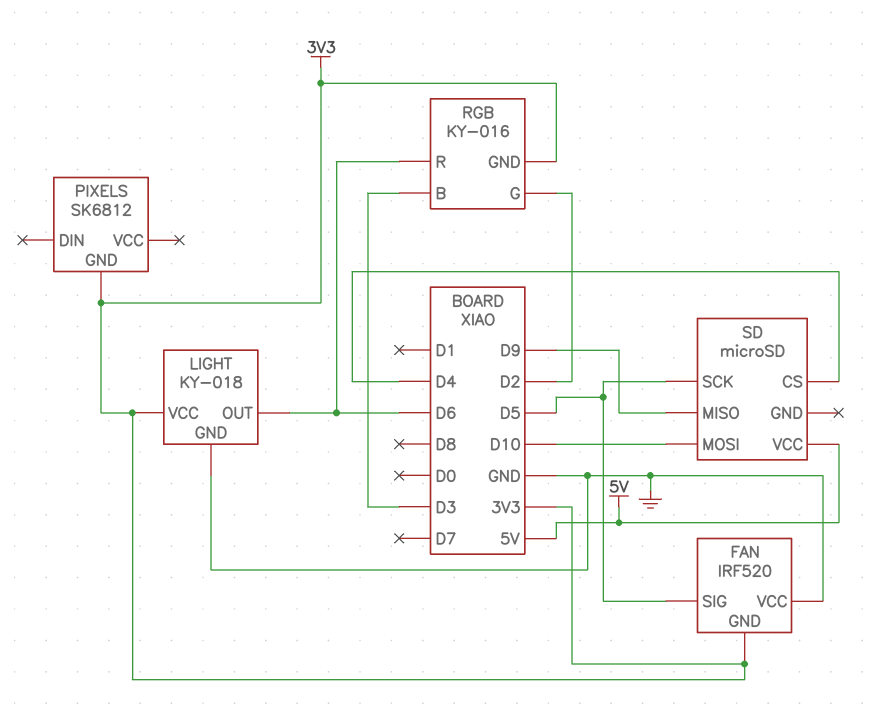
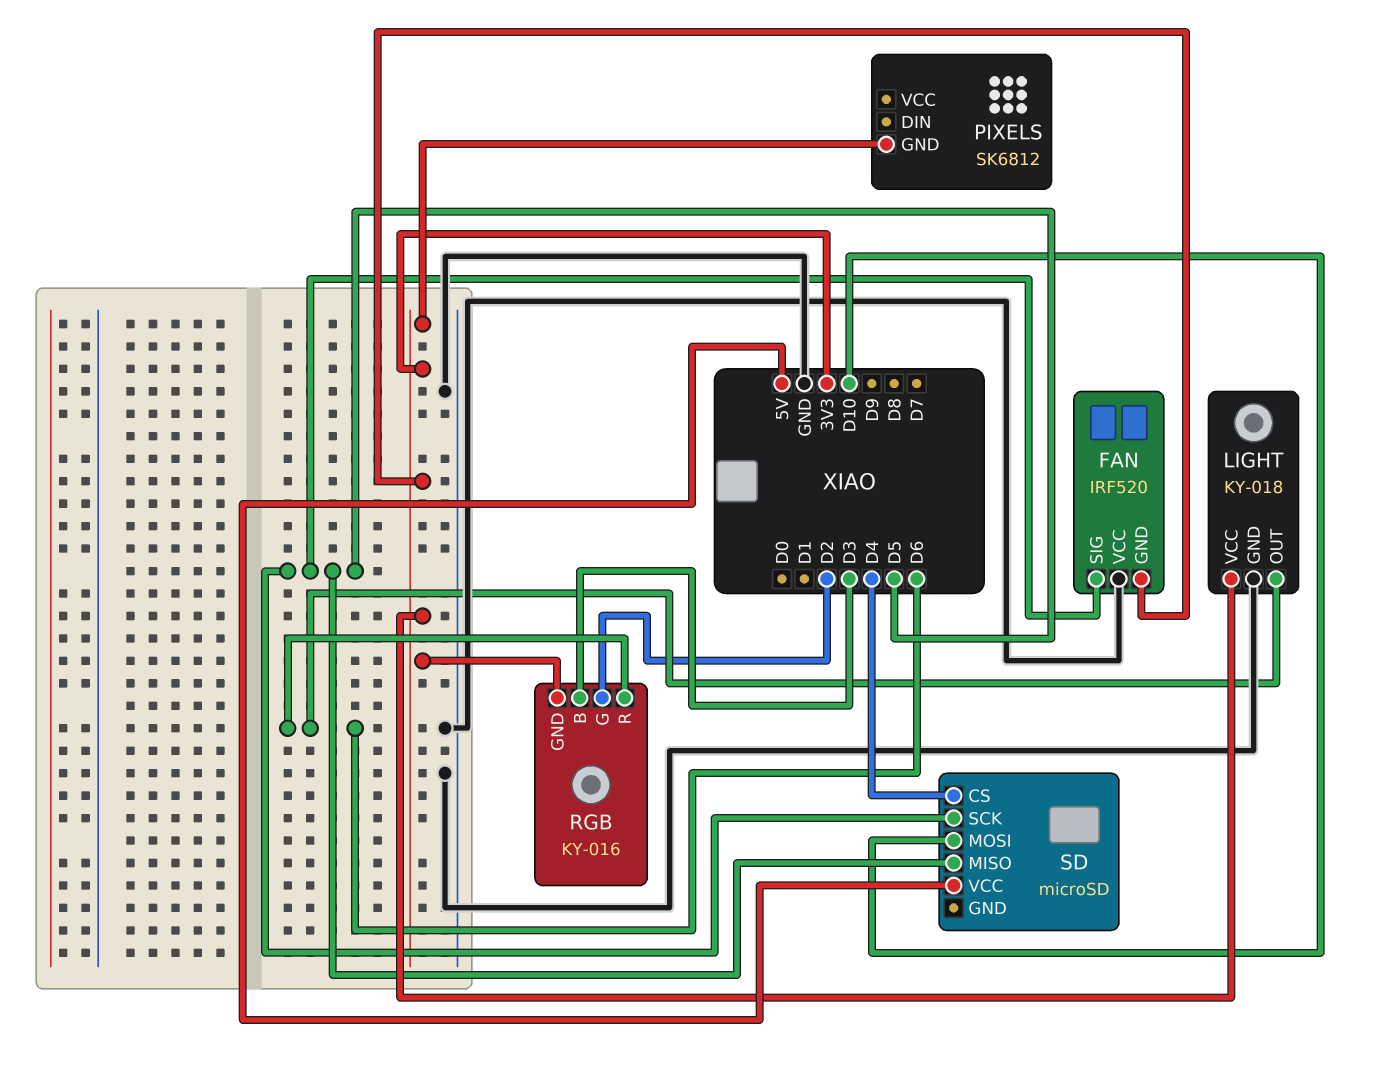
SD pin MISO: D9 -> D5

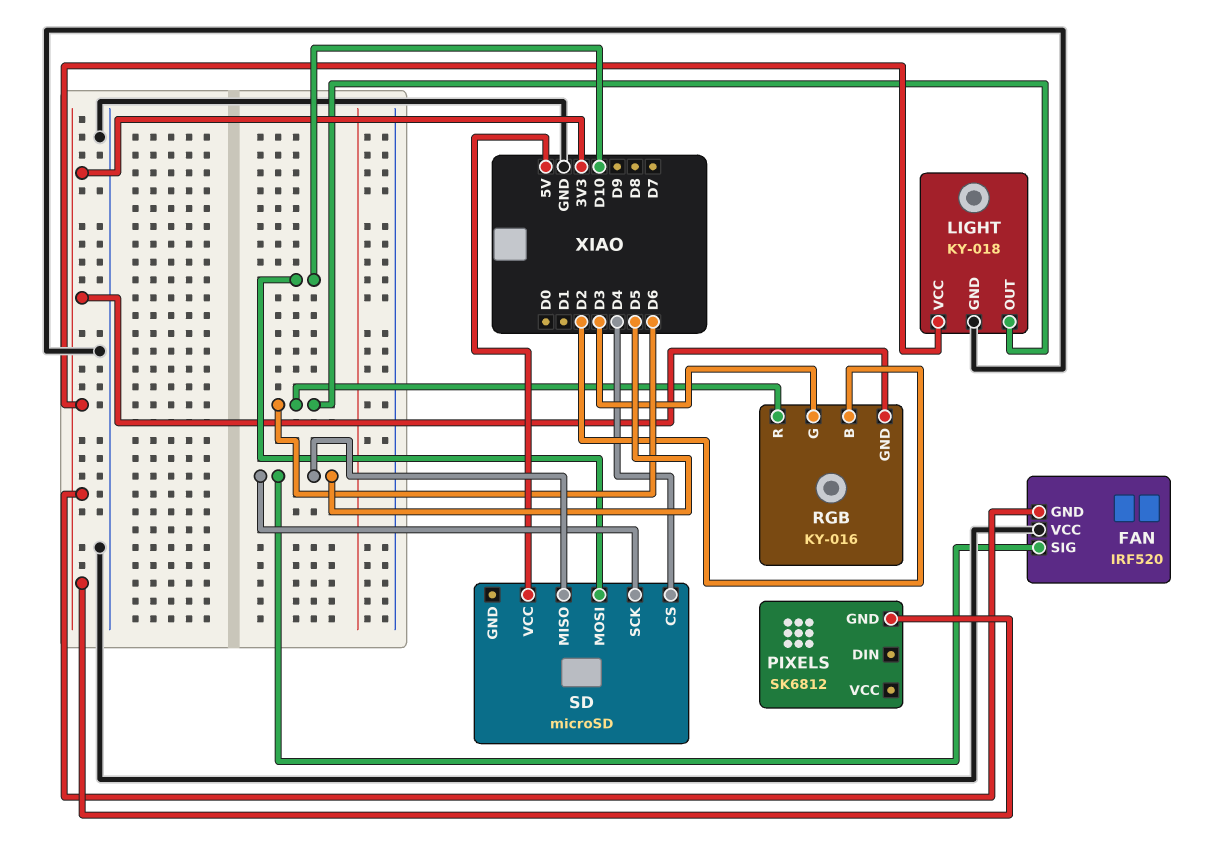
RGB pin B: D3 -> D2
RGB pin G: D2 -> D3

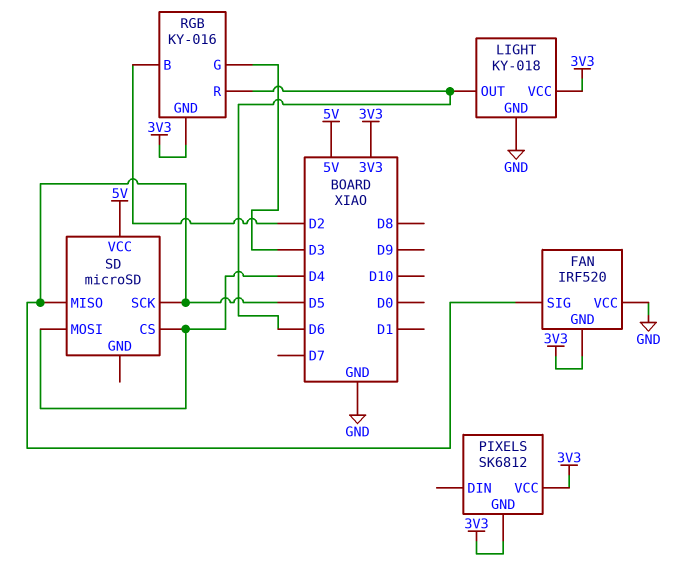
PIXELS pin VCC: none -> 3V3
SD pin MOSI: D10 -> D4

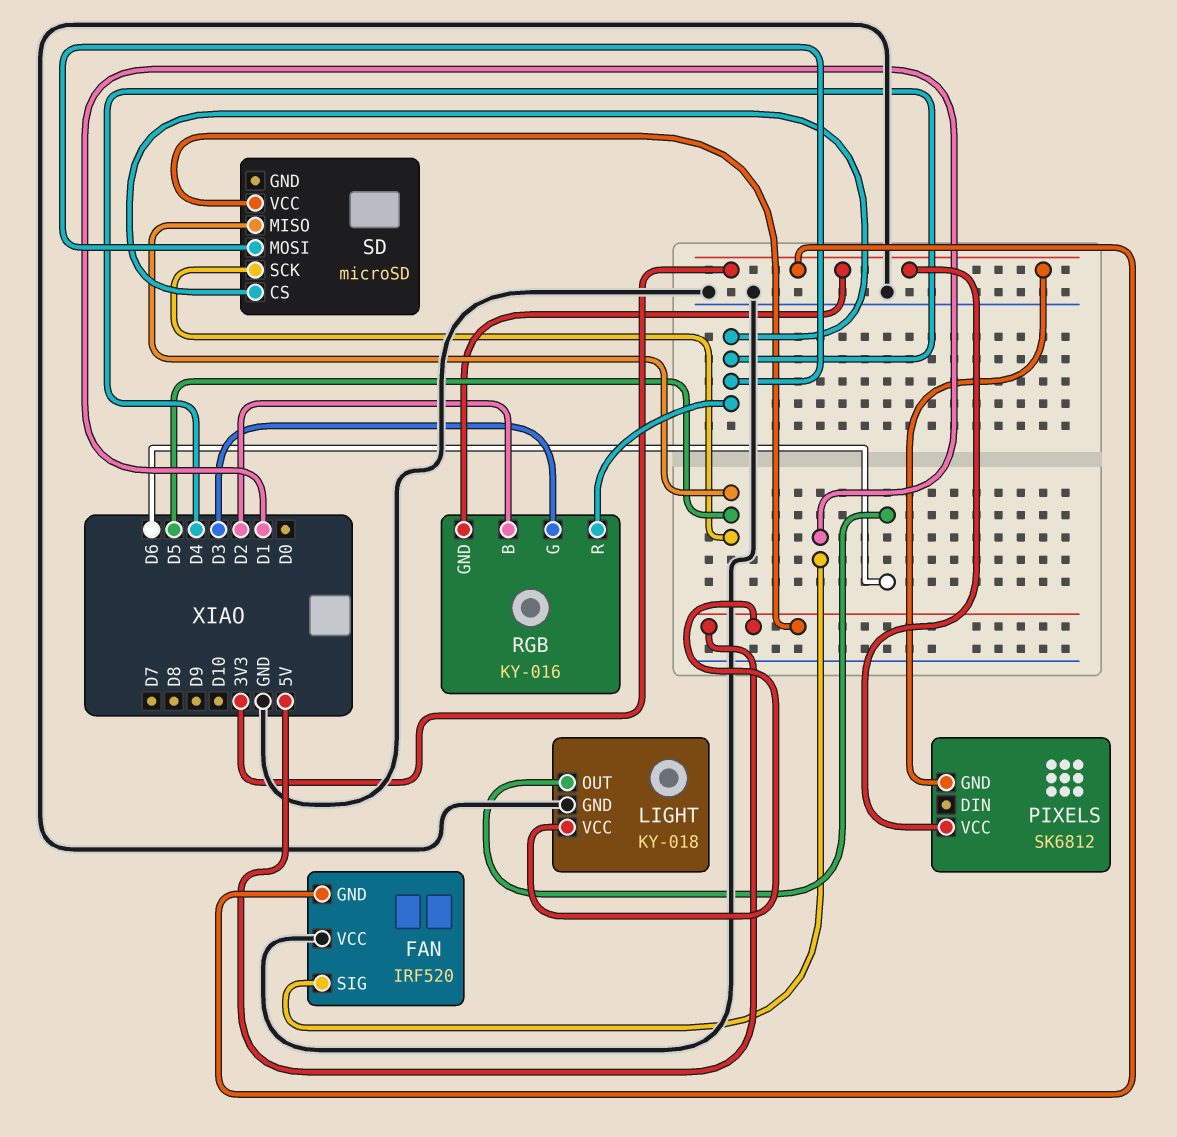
FAN pin SIG: D5 -> D1
LIGHT pin VCC: 3V3 -> 5V
RGB pin R: D6 -> D4

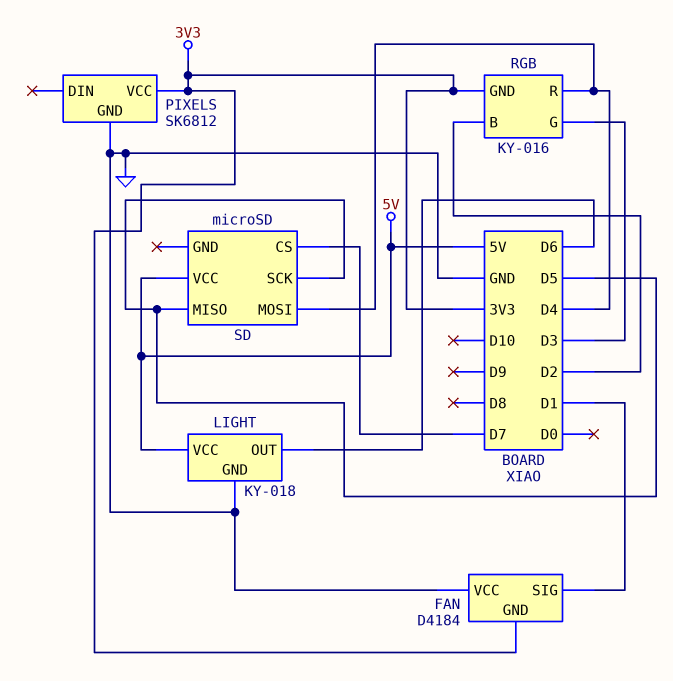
FAN: IRF520 -> D4184
PIXELS pin GND: 3V3 -> GND
SD pin CS: D4 -> D7

